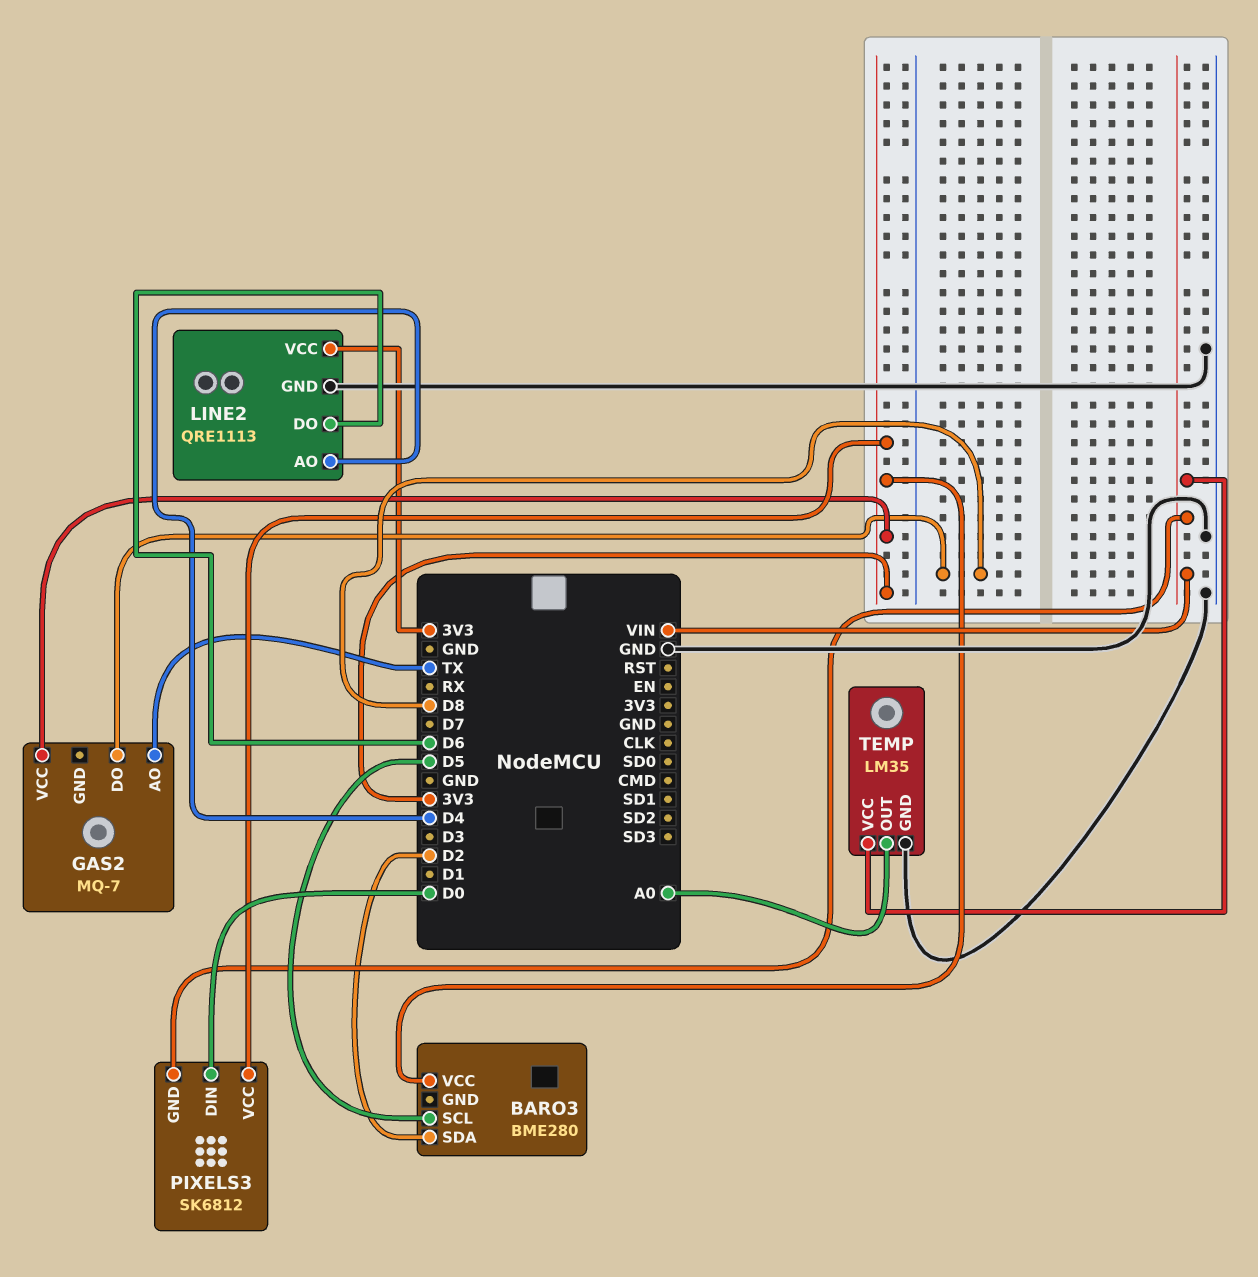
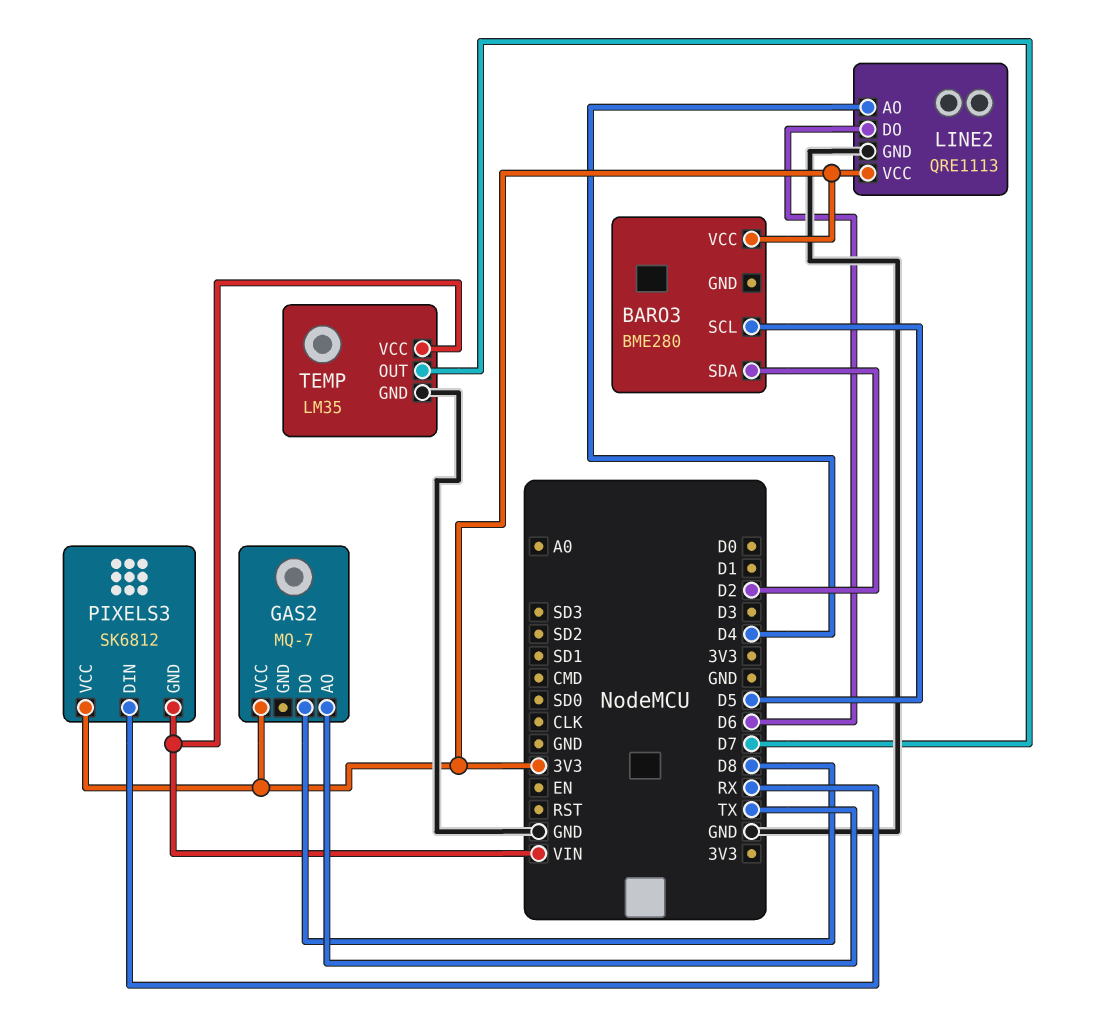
PIXELS3 pin DIN: D0 -> RX
TEMP pin OUT: A0 -> D7

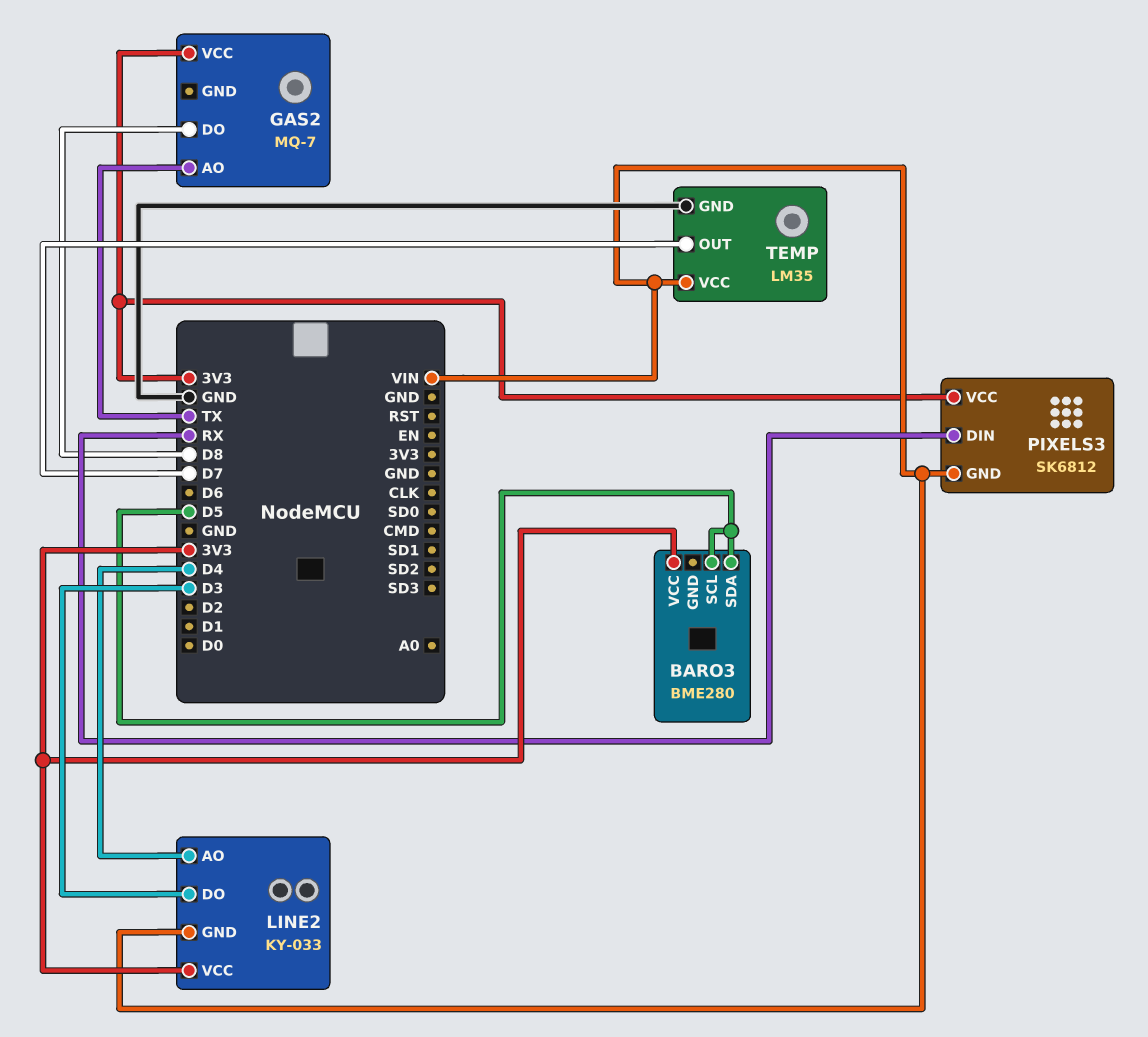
BARO3 pin SDA: D2 -> D5
LINE2: QRE1113 -> KY-033
LINE2 pin DO: D6 -> D3
LINE2 pin GND: GND -> VIN

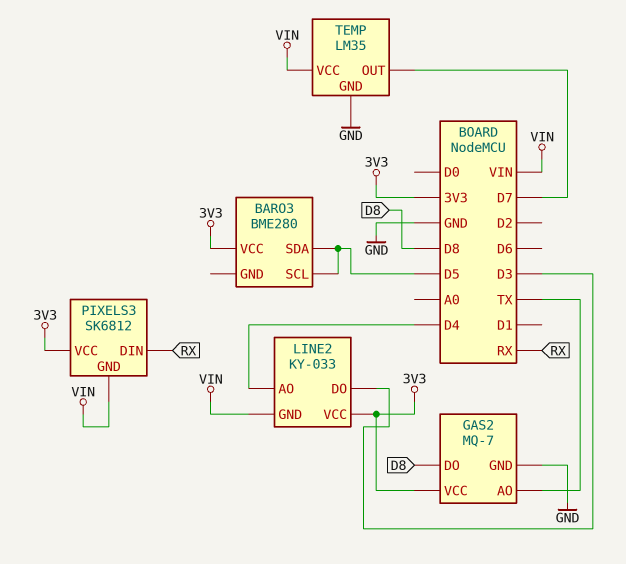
GAS2 pin GND: none -> GND

